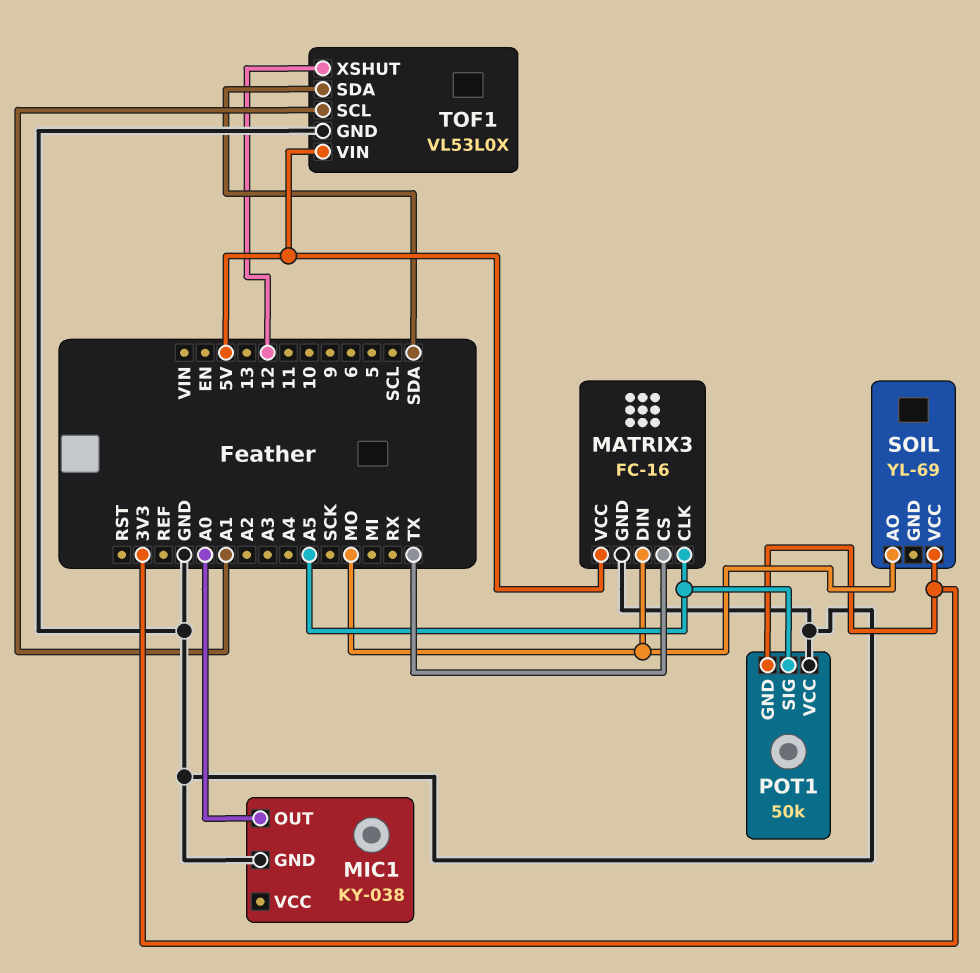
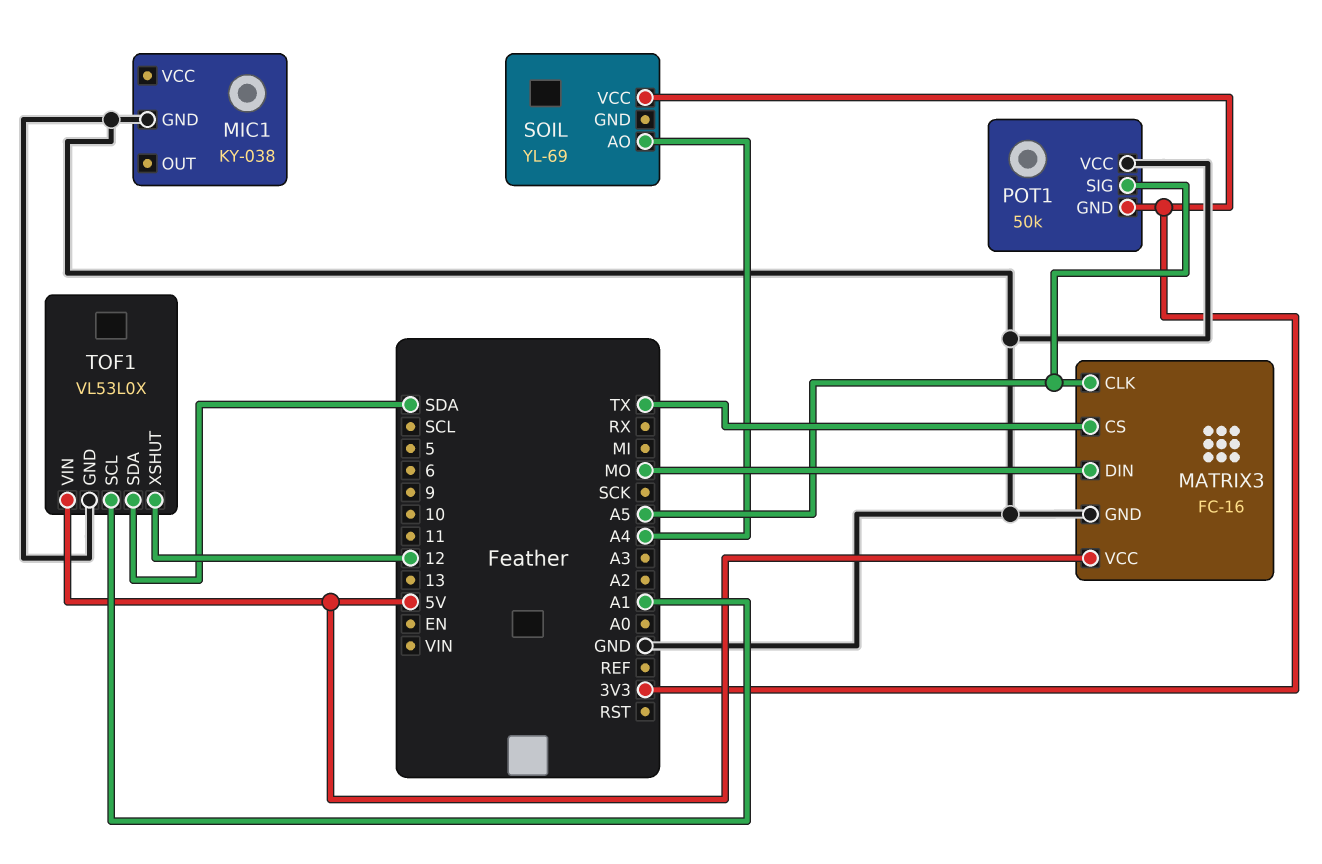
MIC1 pin OUT: A0 -> none
SOIL pin AO: MO -> A4

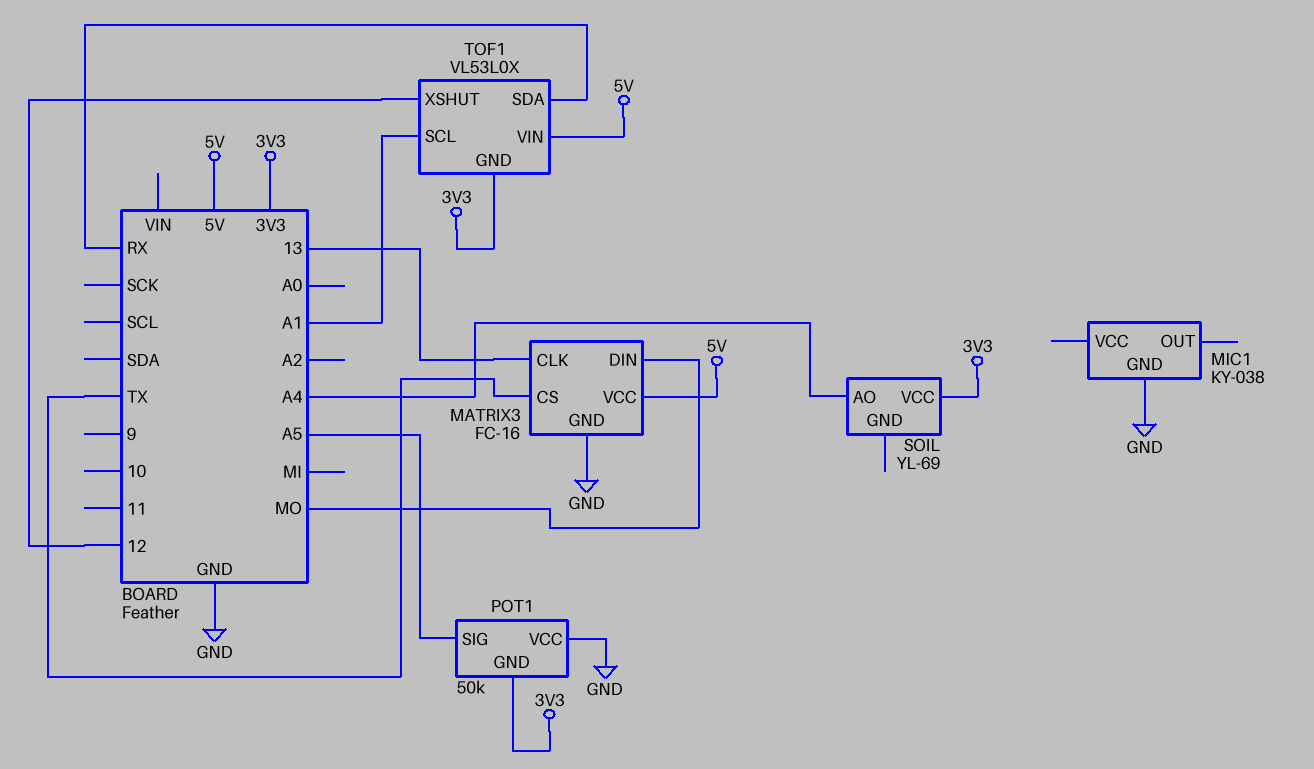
MATRIX3 pin CLK: A5 -> 13
TOF1 pin GND: GND -> 3V3
TOF1 pin SDA: SDA -> RX

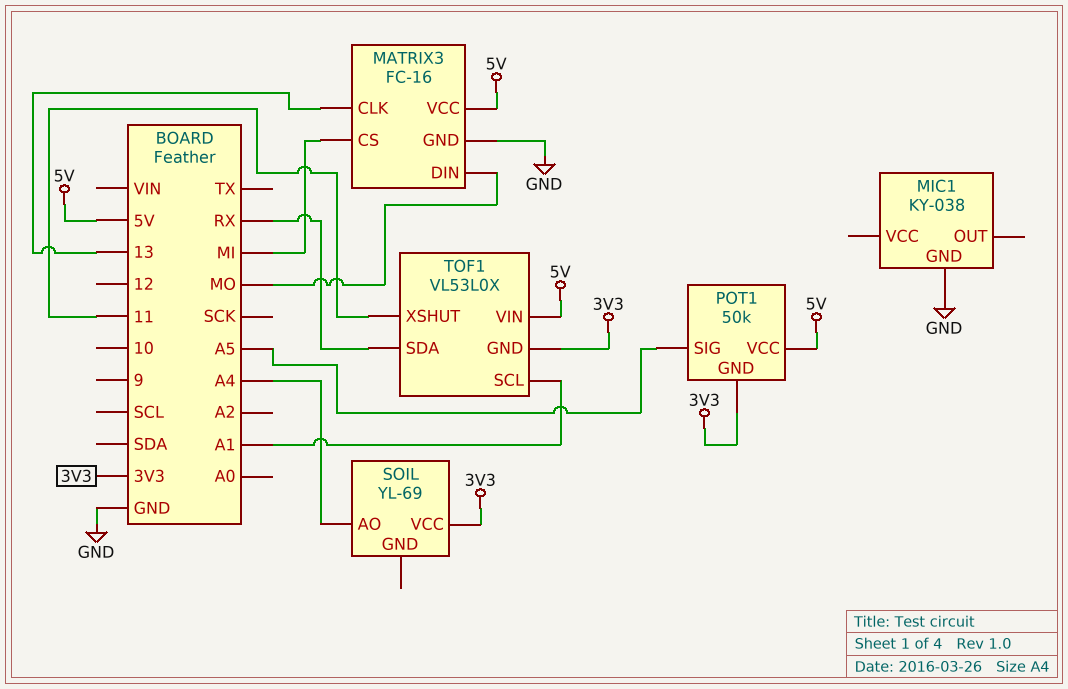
MATRIX3 pin CS: TX -> MI
POT1 pin VCC: GND -> 5V
TOF1 pin XSHUT: 12 -> 11

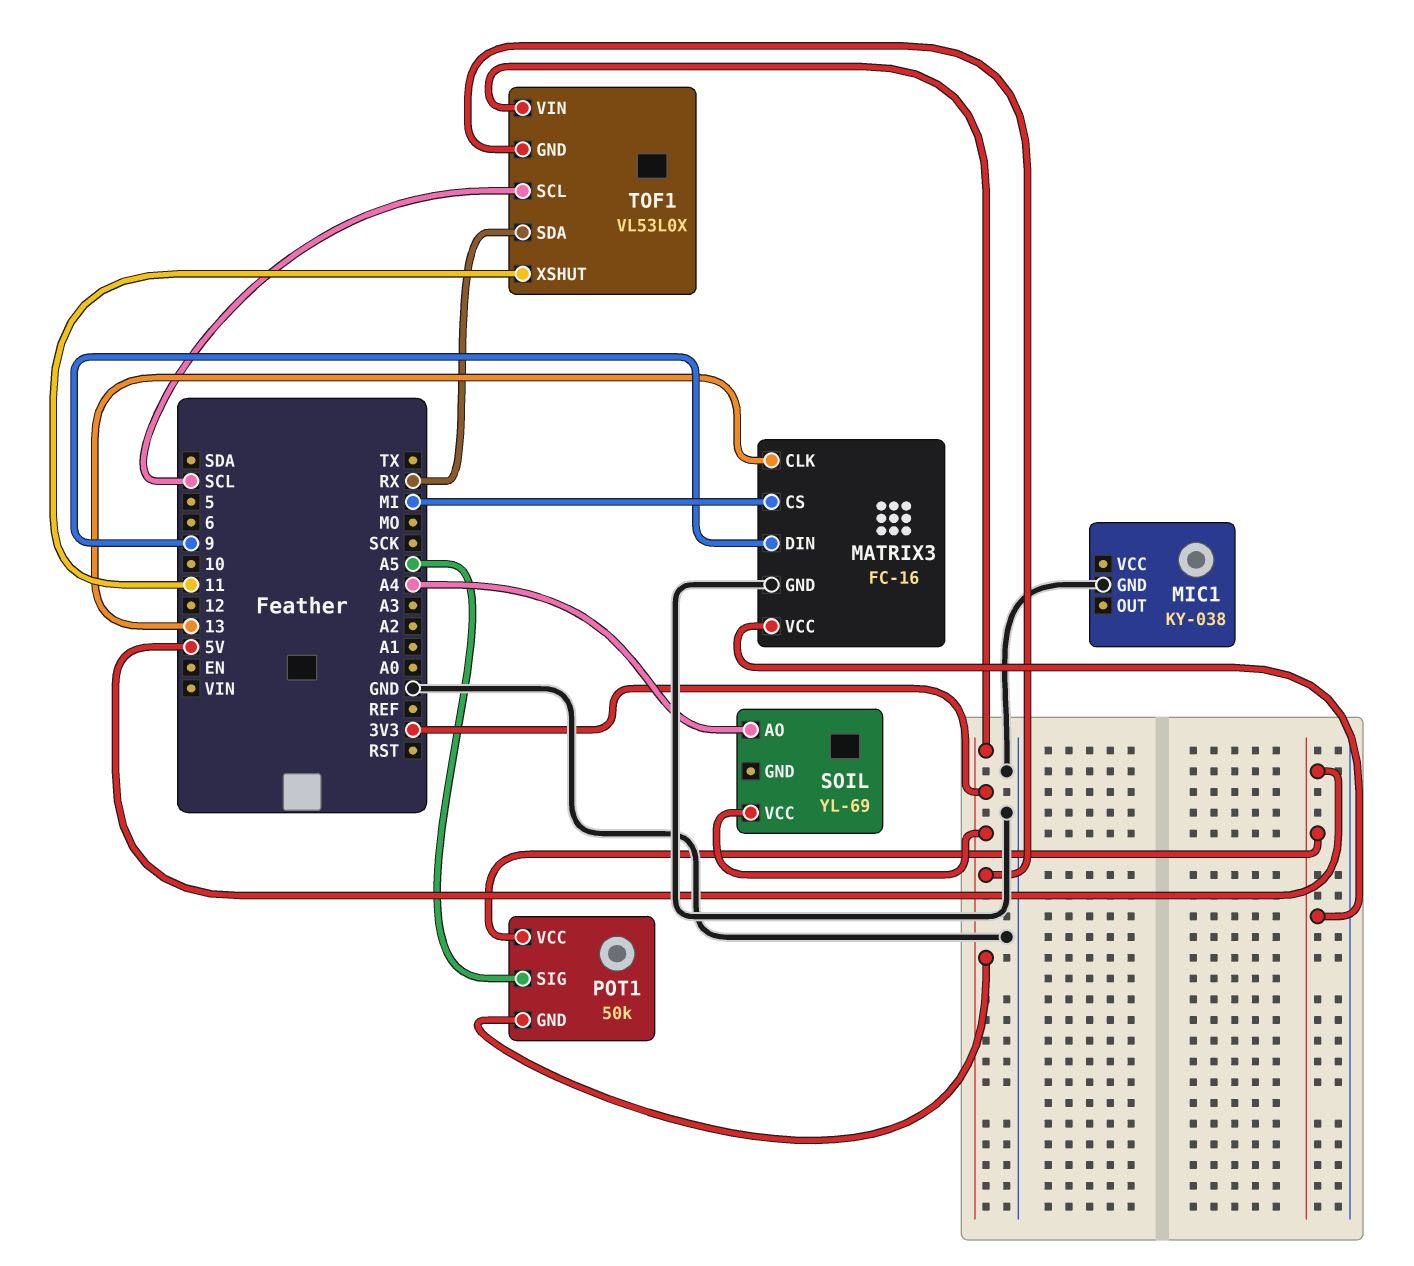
MATRIX3 pin DIN: MO -> 9
TOF1 pin SCL: A1 -> SCL
TOF1 pin VIN: 5V -> 3V3

